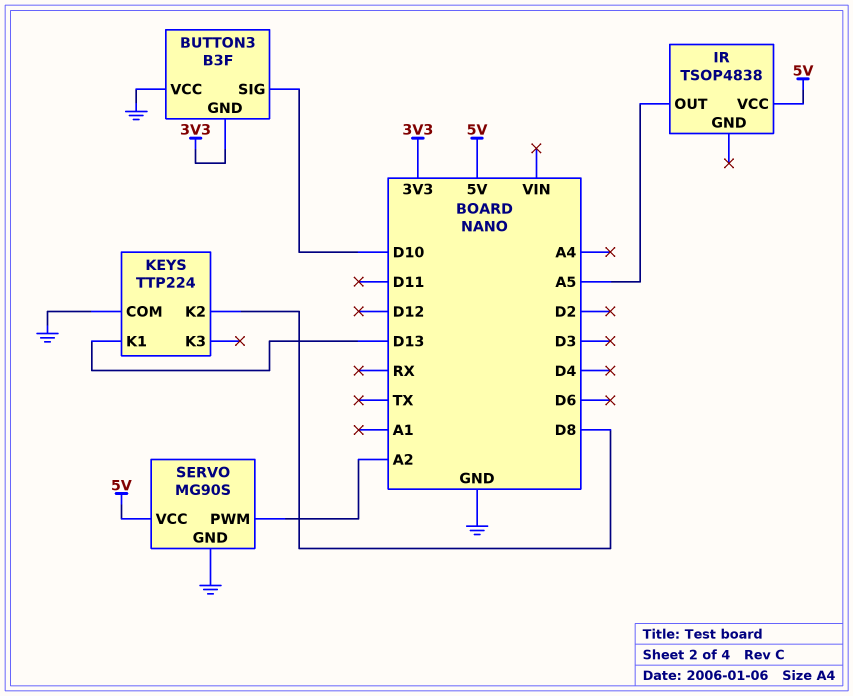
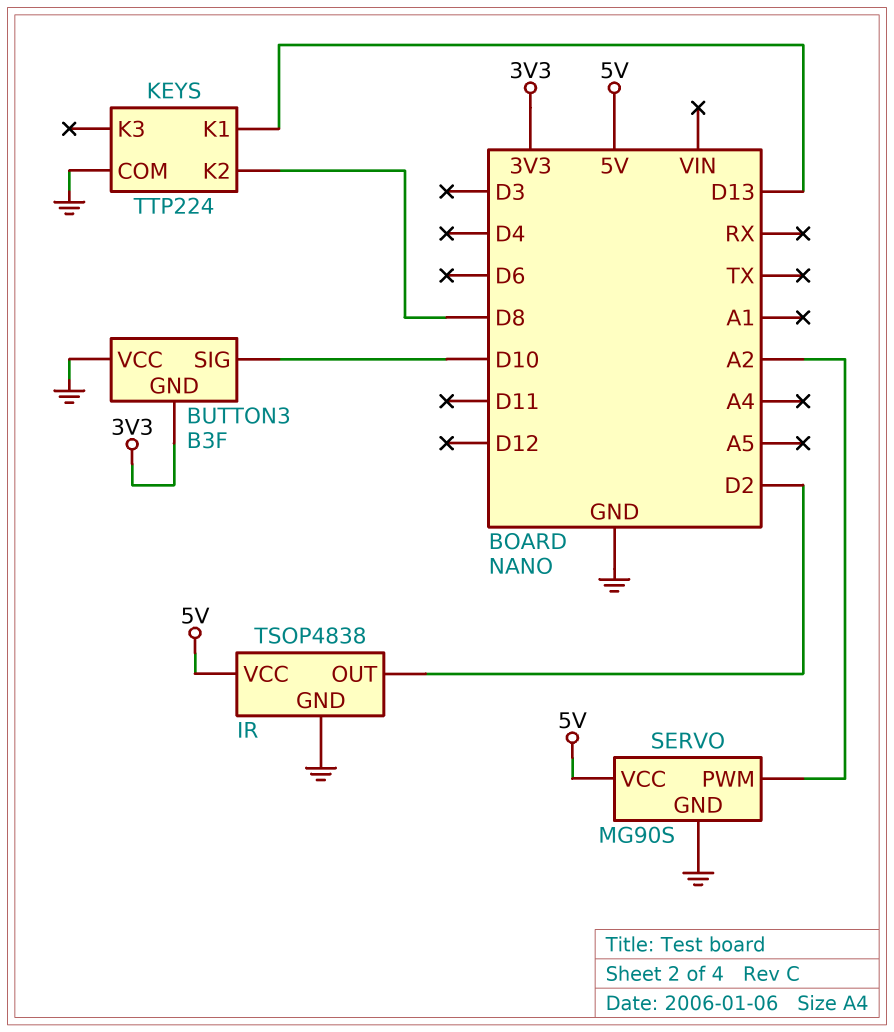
IR pin GND: none -> GND
IR pin OUT: A5 -> D2

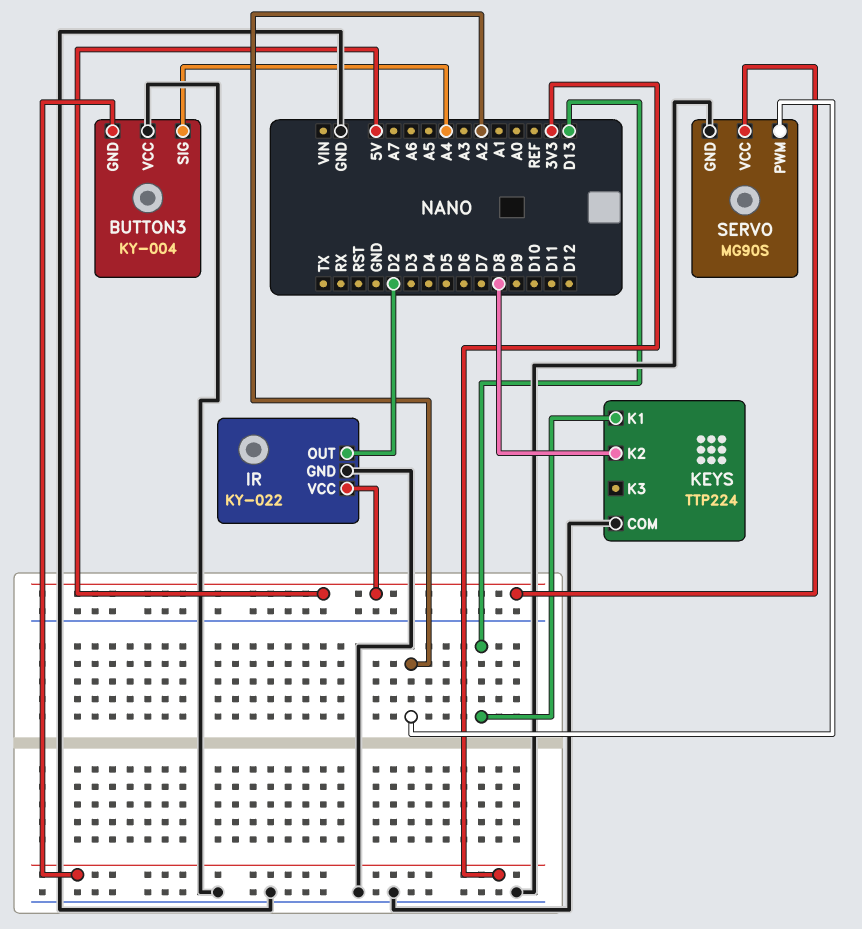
BUTTON3: B3F -> KY-004
BUTTON3 pin SIG: D10 -> A4
IR: TSOP4838 -> KY-022

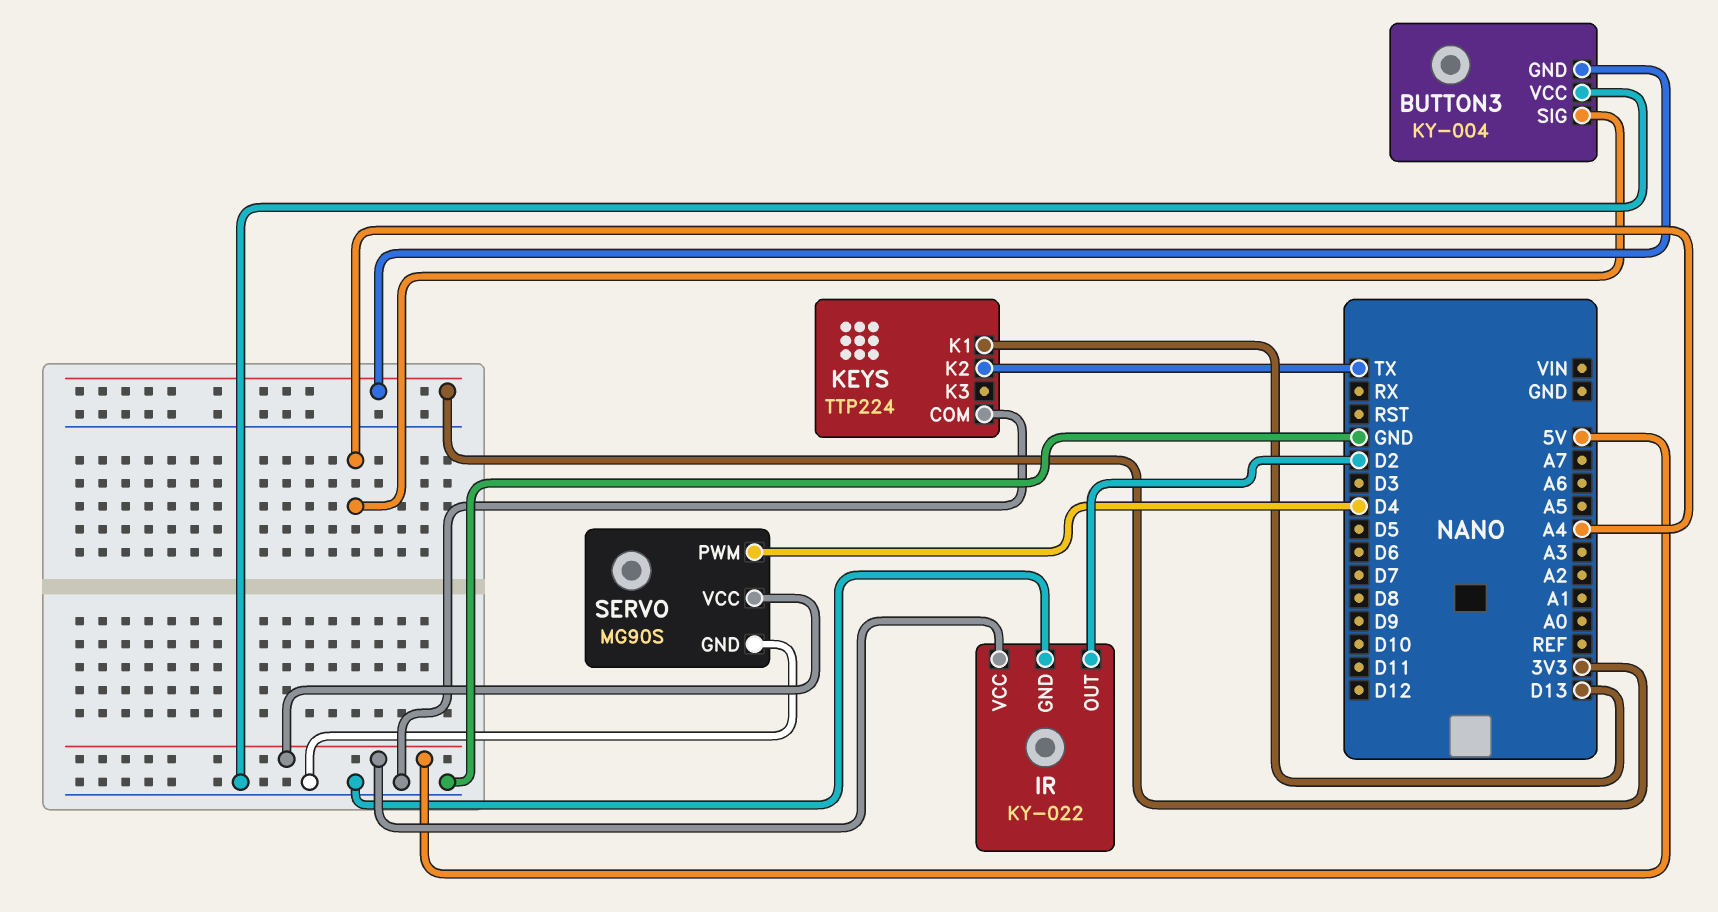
KEYS pin K2: D8 -> TX
SERVO pin PWM: A2 -> D4

